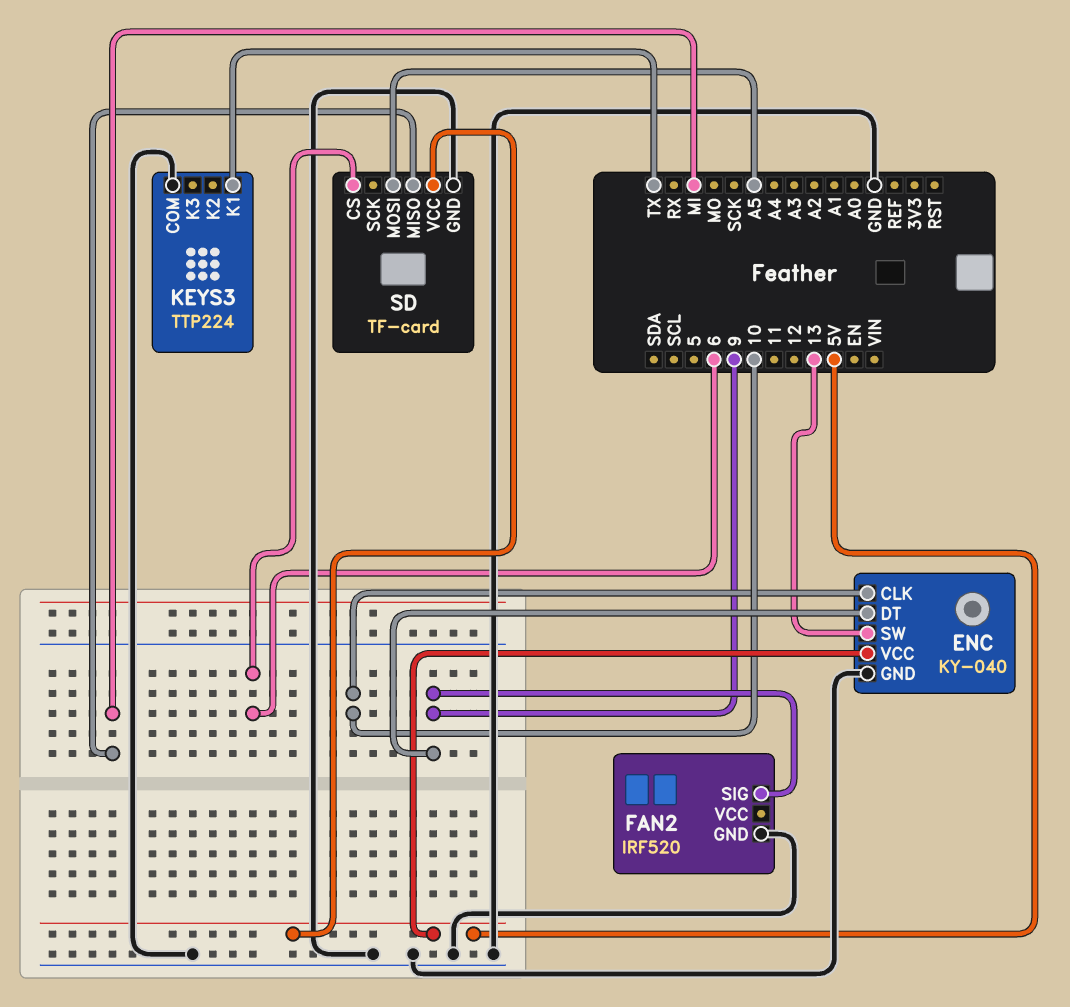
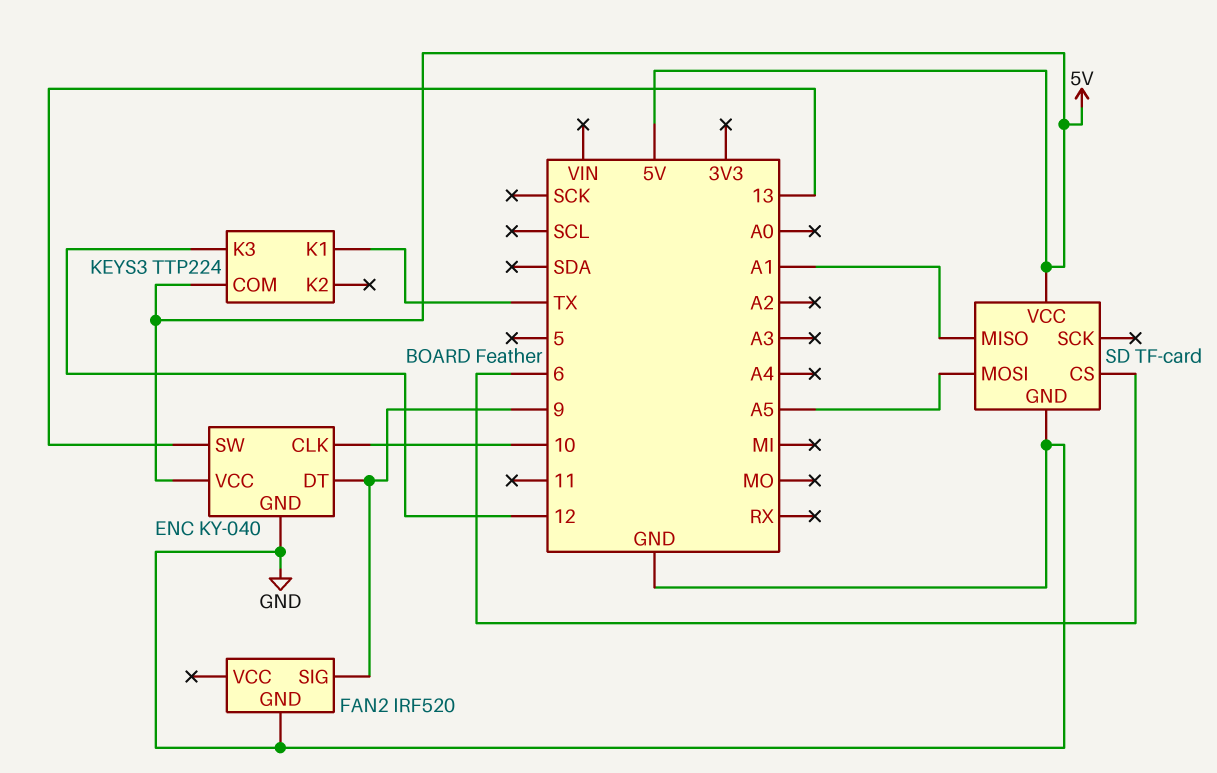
KEYS3 pin COM: GND -> 5V
KEYS3 pin K3: none -> 12
SD pin MISO: MI -> A1

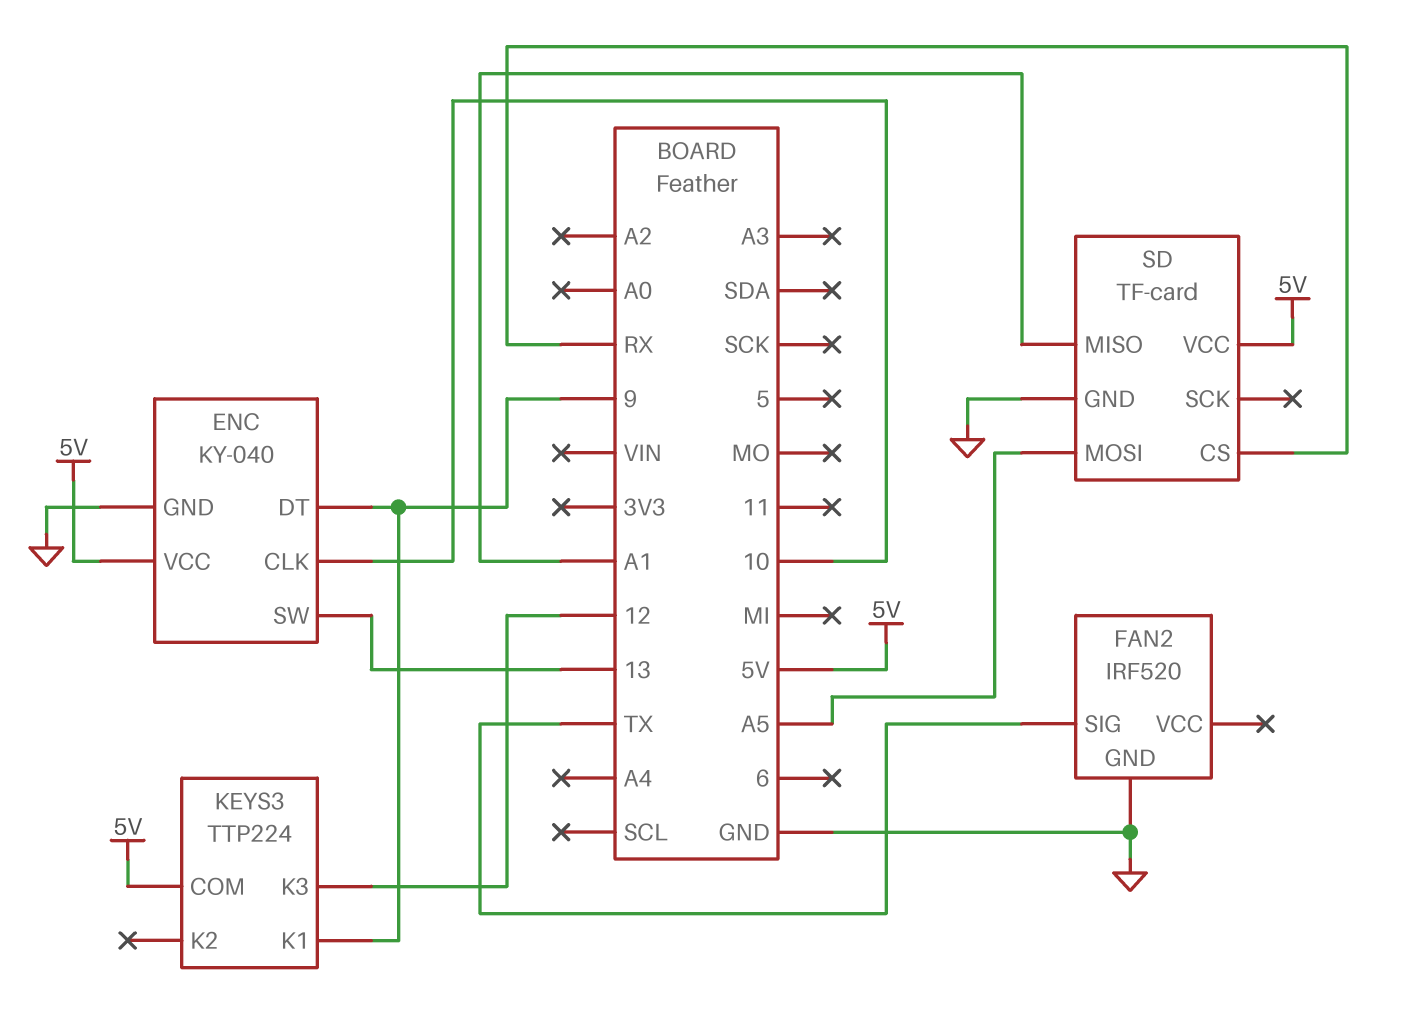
FAN2 pin SIG: 9 -> TX
KEYS3 pin K1: TX -> 9
SD pin CS: 6 -> RX

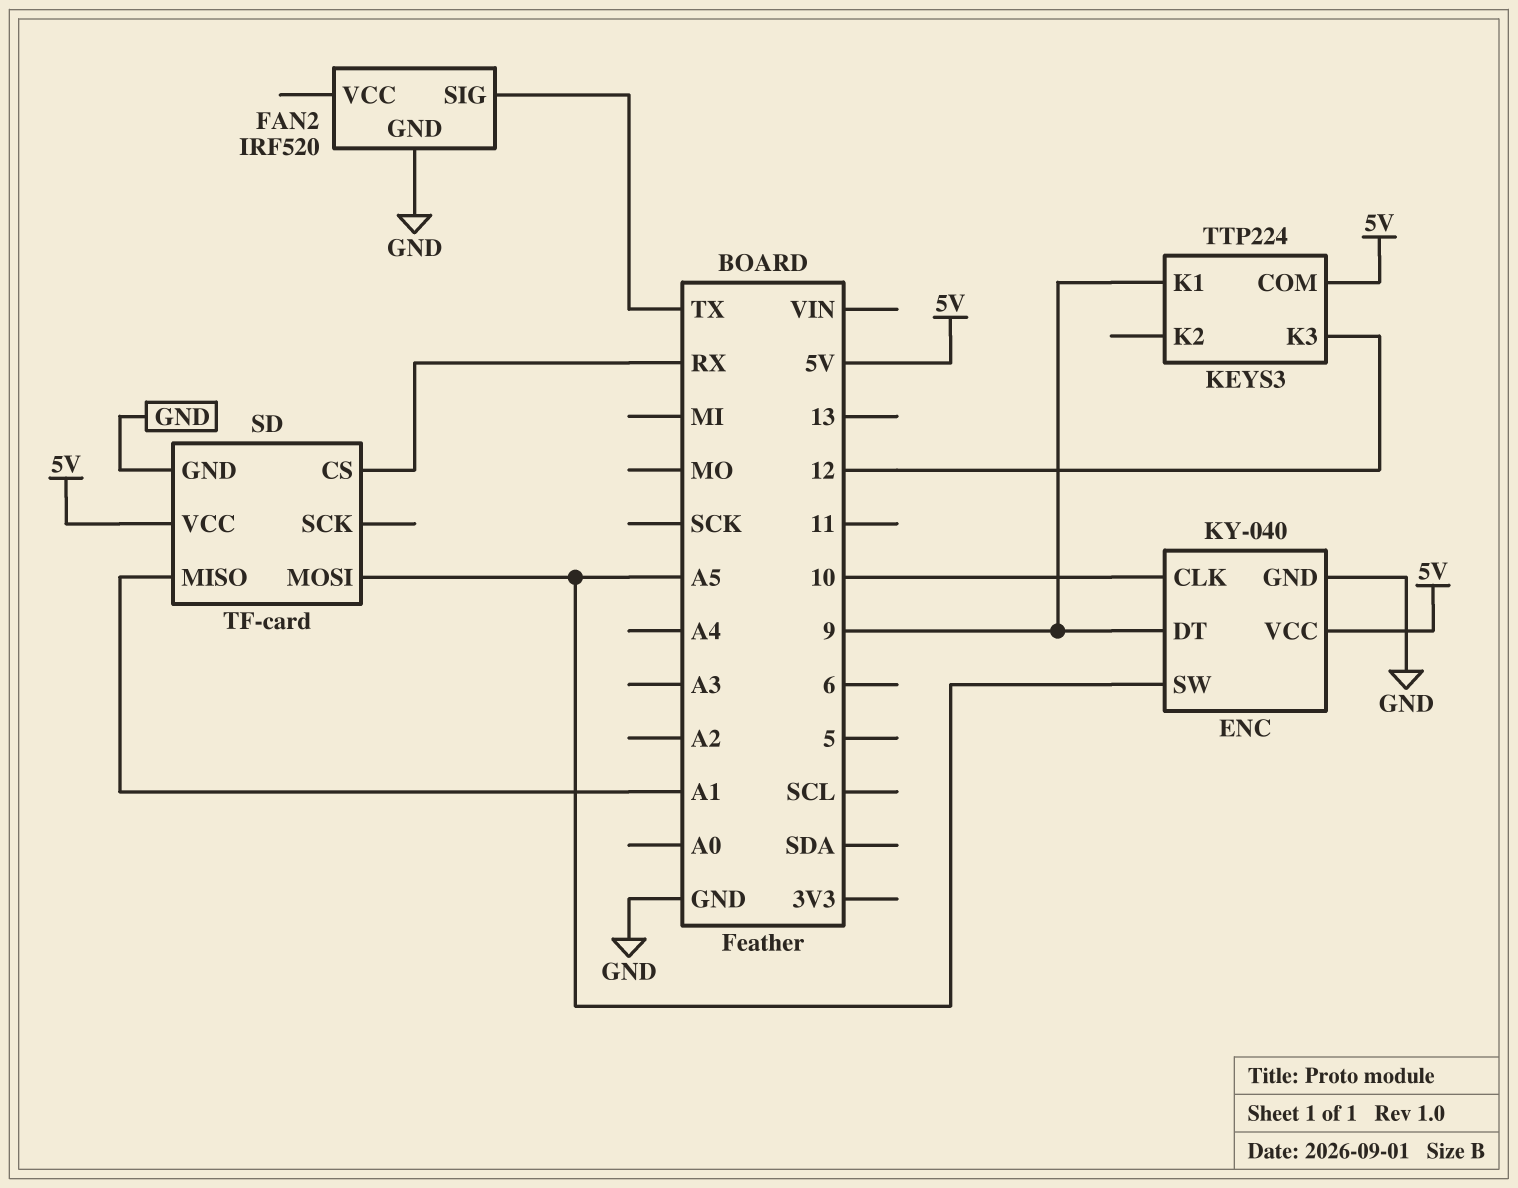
ENC pin SW: 13 -> A5

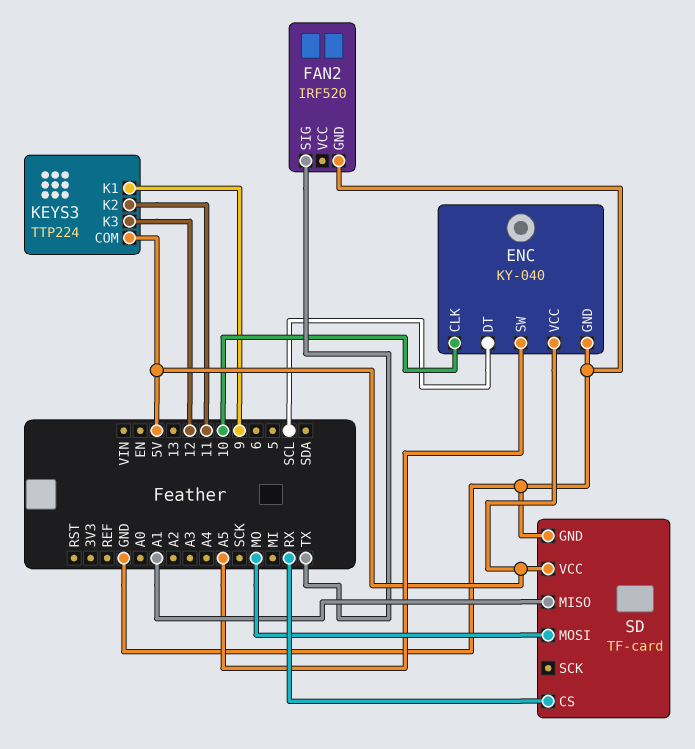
ENC pin DT: 9 -> SCL
KEYS3 pin K2: none -> 11
SD pin MOSI: A5 -> MO

